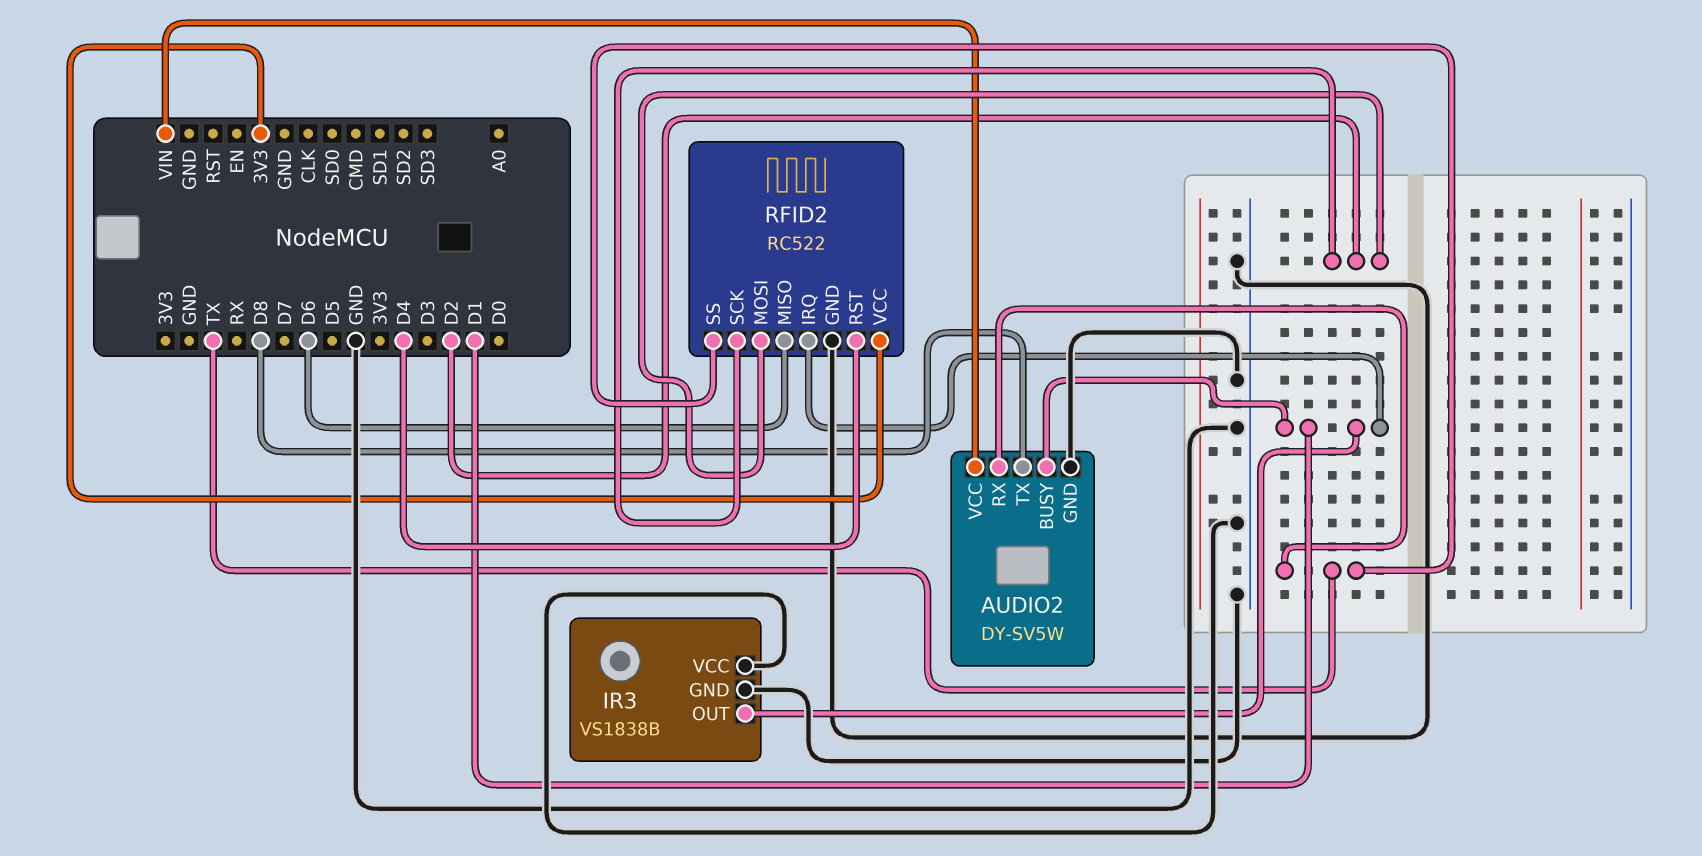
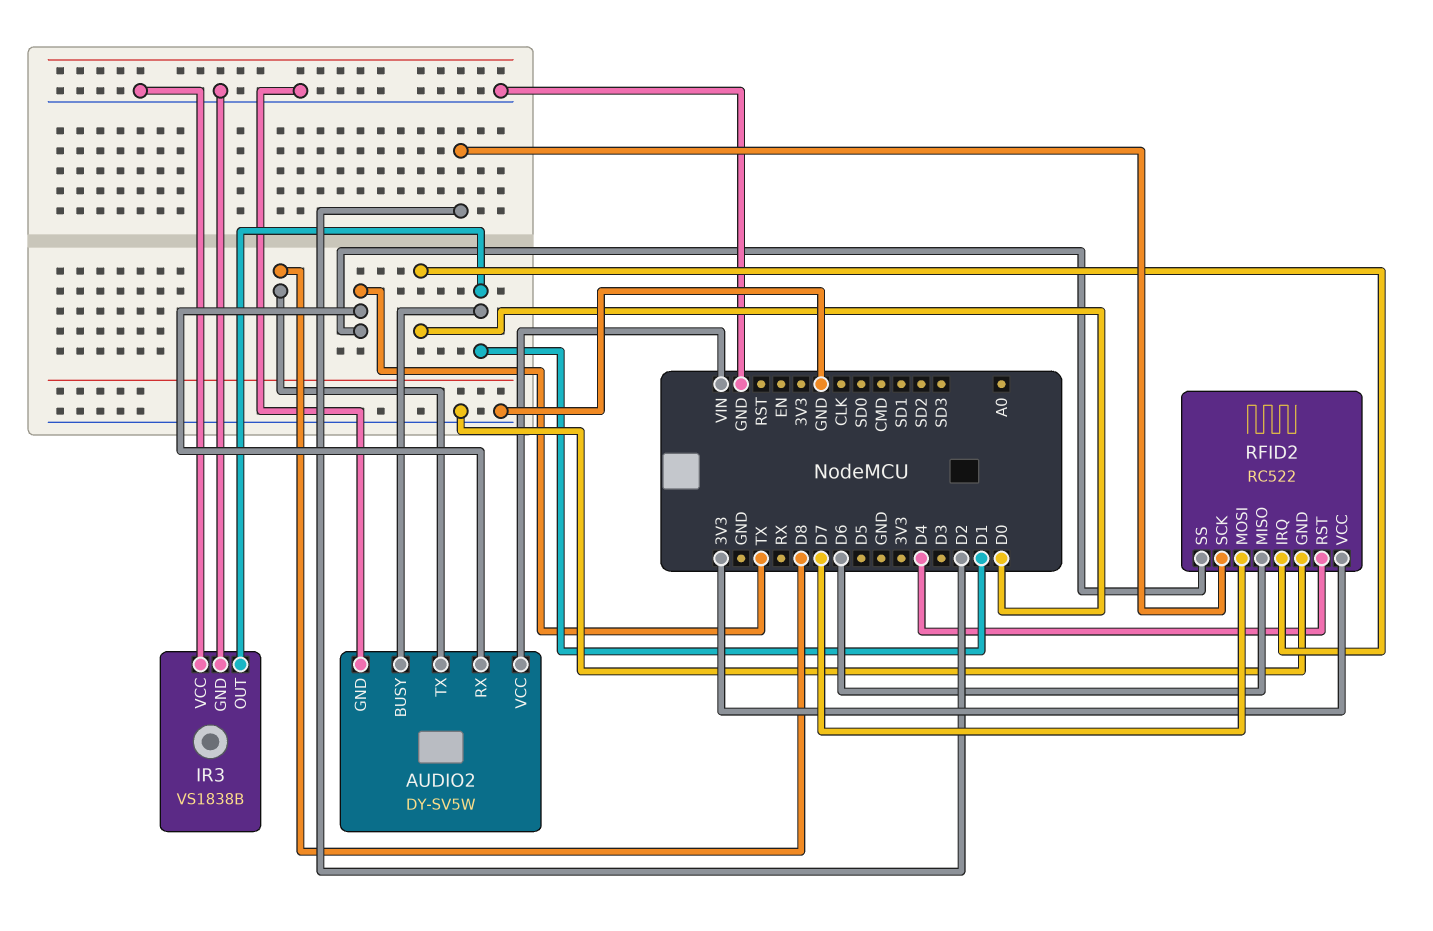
RFID2 pin IRQ: D1 -> D0
RFID2 pin MOSI: D2 -> D7

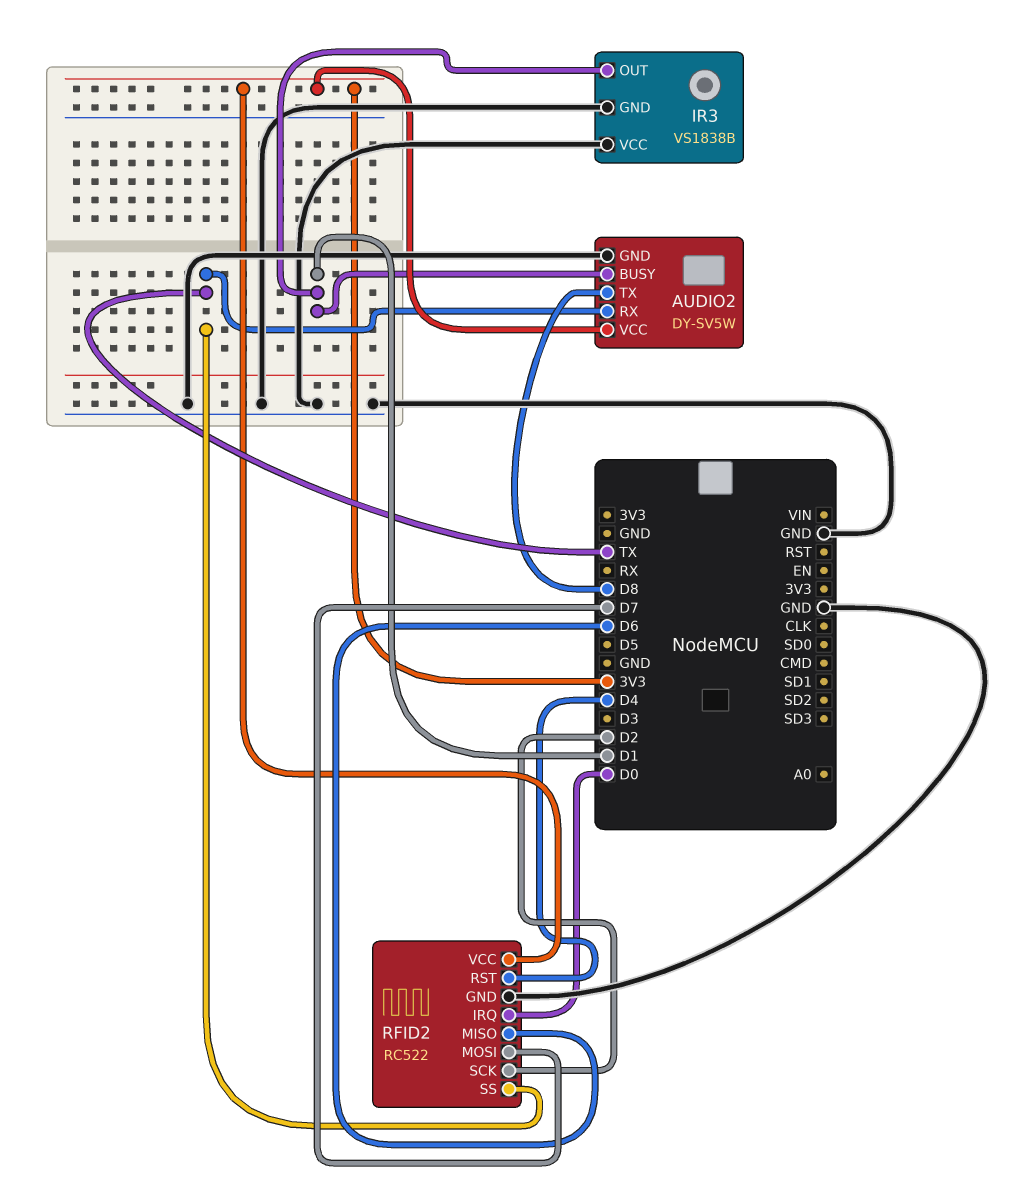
AUDIO2 pin VCC: VIN -> 3V3

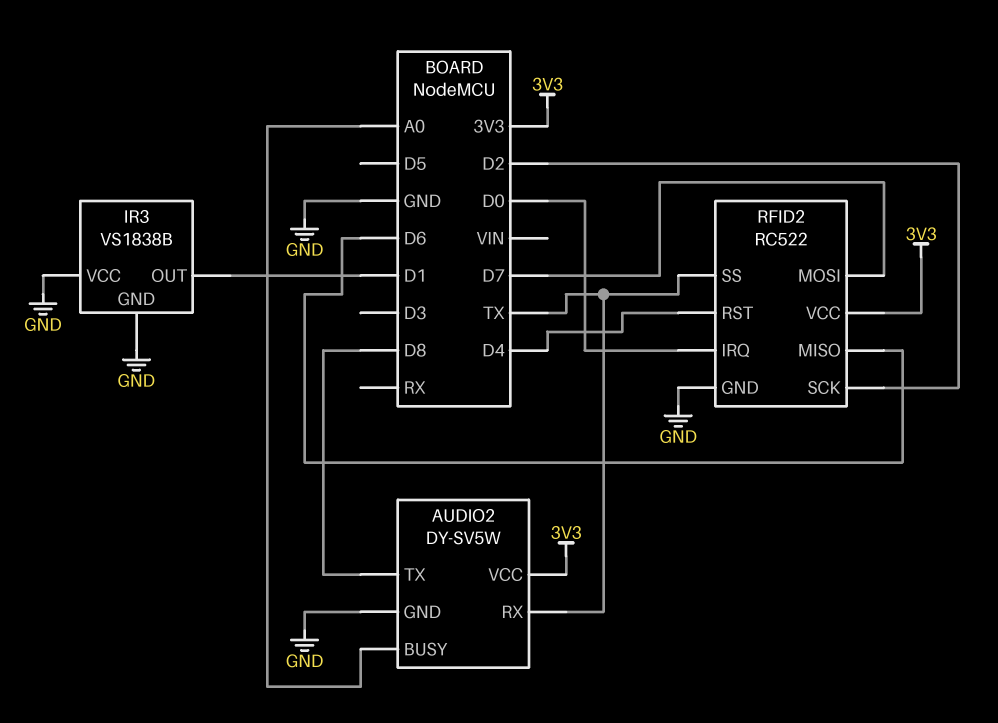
AUDIO2 pin BUSY: D1 -> A0

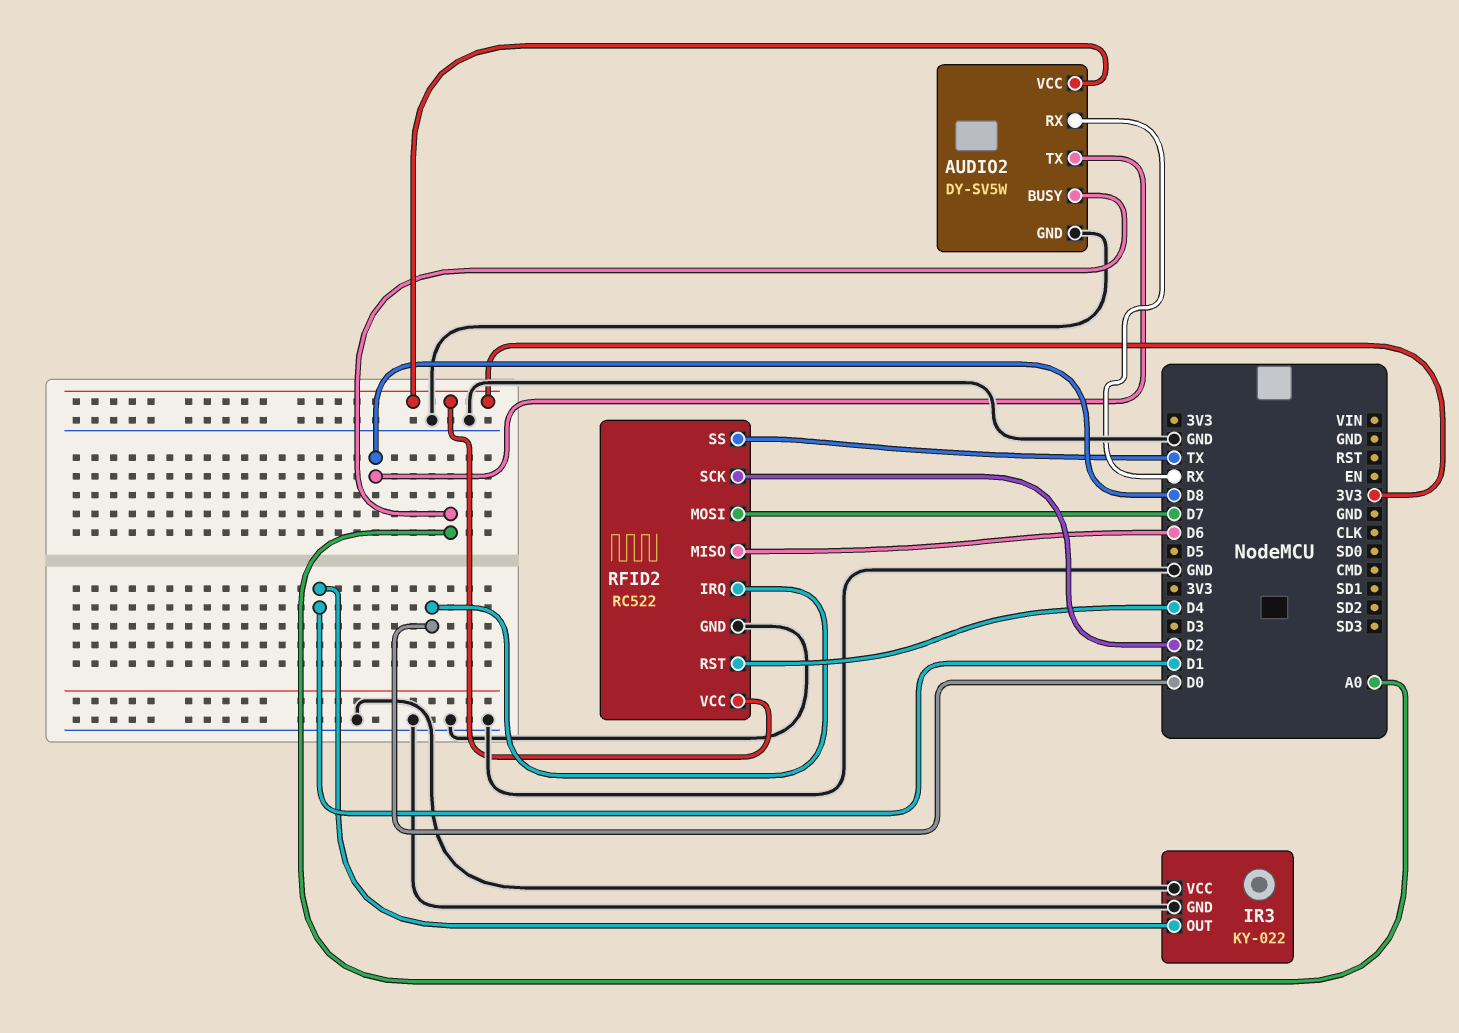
AUDIO2 pin RX: TX -> RX
IR3: VS1838B -> KY-022

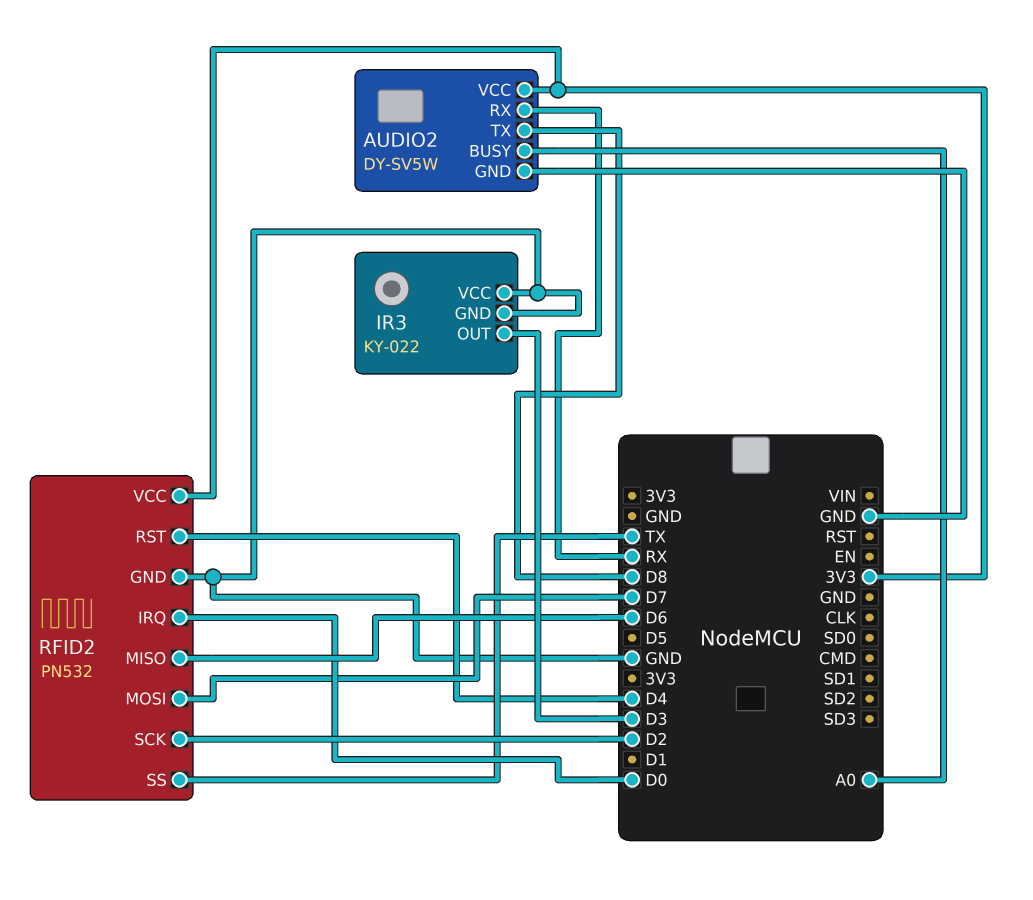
IR3 pin OUT: D1 -> D3
RFID2: RC522 -> PN532

